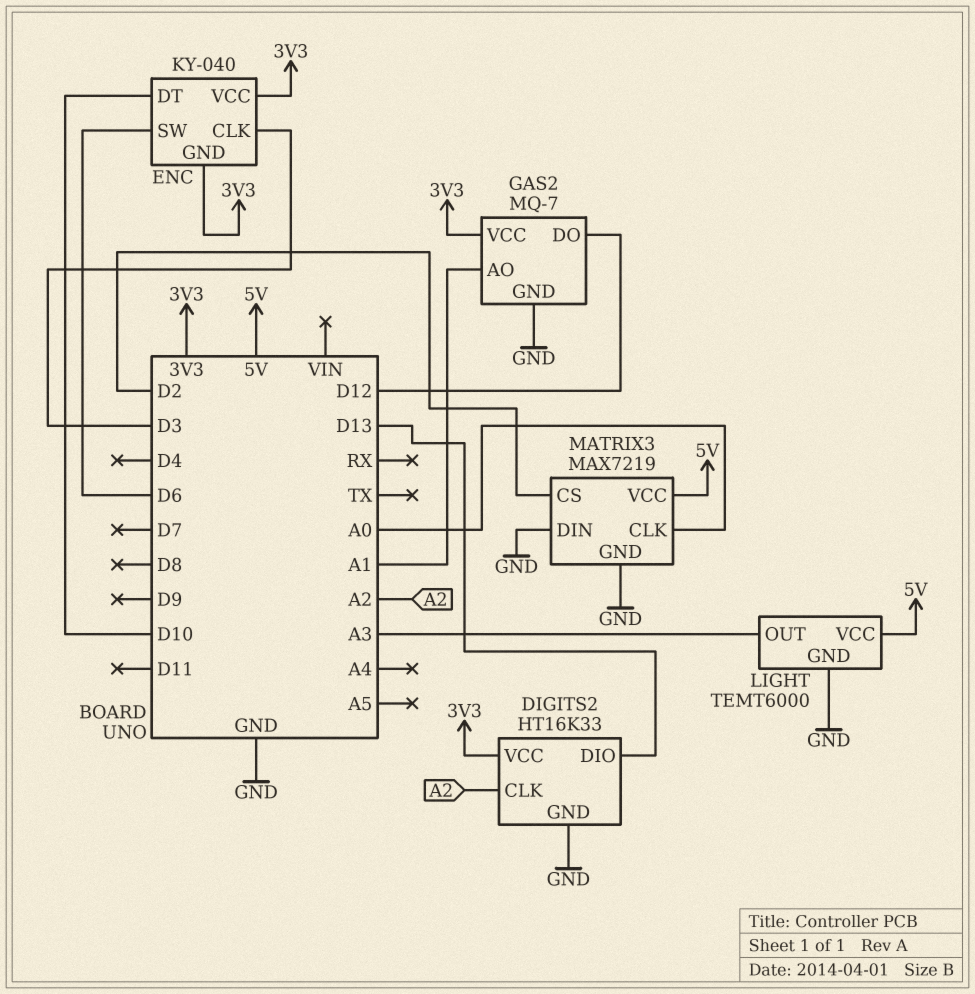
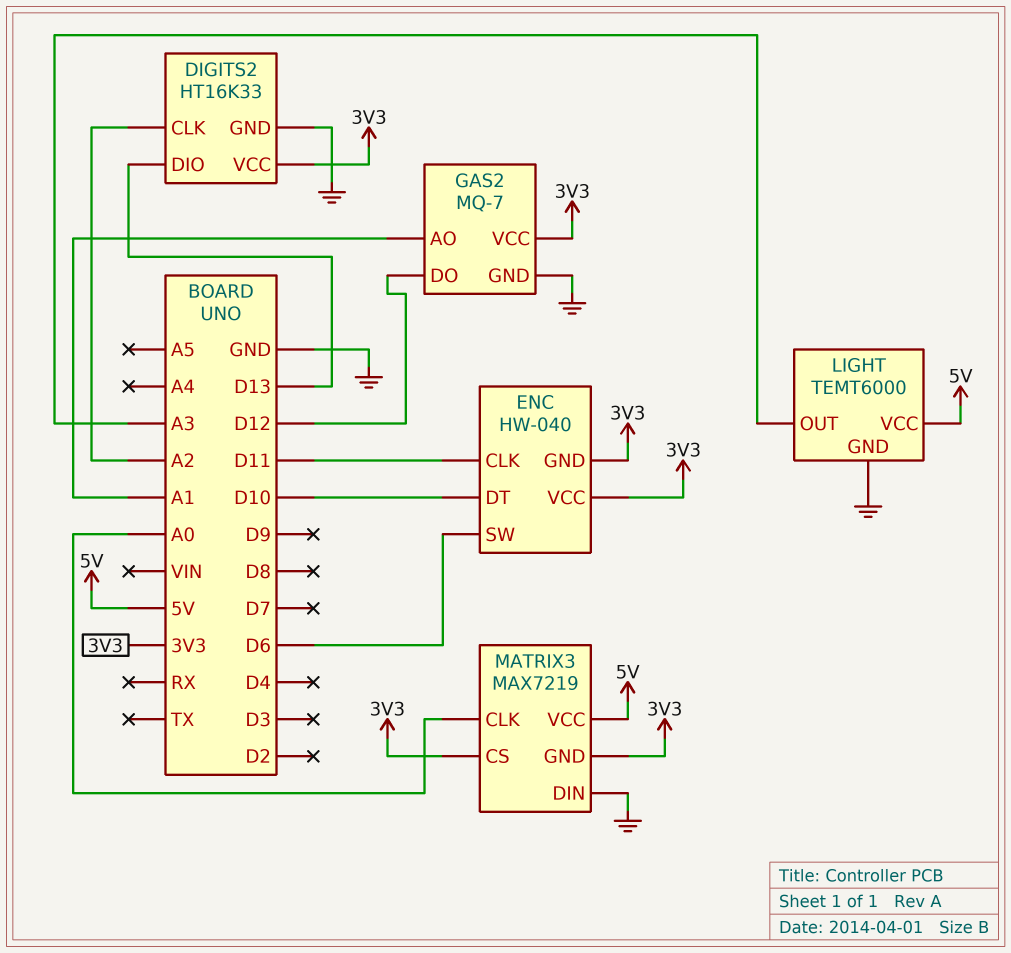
ENC: KY-040 -> HW-040
ENC pin CLK: D3 -> D11
MATRIX3 pin CS: D2 -> 3V3
MATRIX3 pin GND: GND -> 3V3

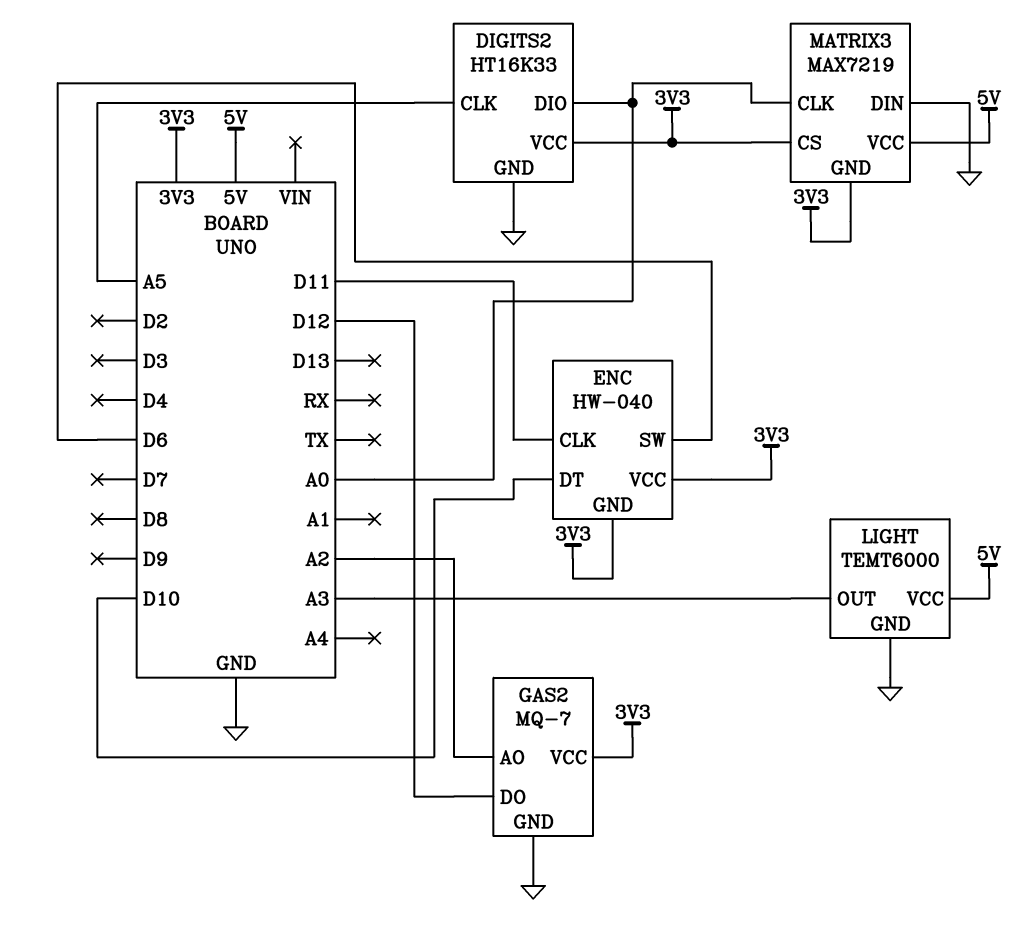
DIGITS2 pin CLK: A2 -> A5
DIGITS2 pin DIO: D13 -> A0
GAS2 pin AO: A1 -> A2

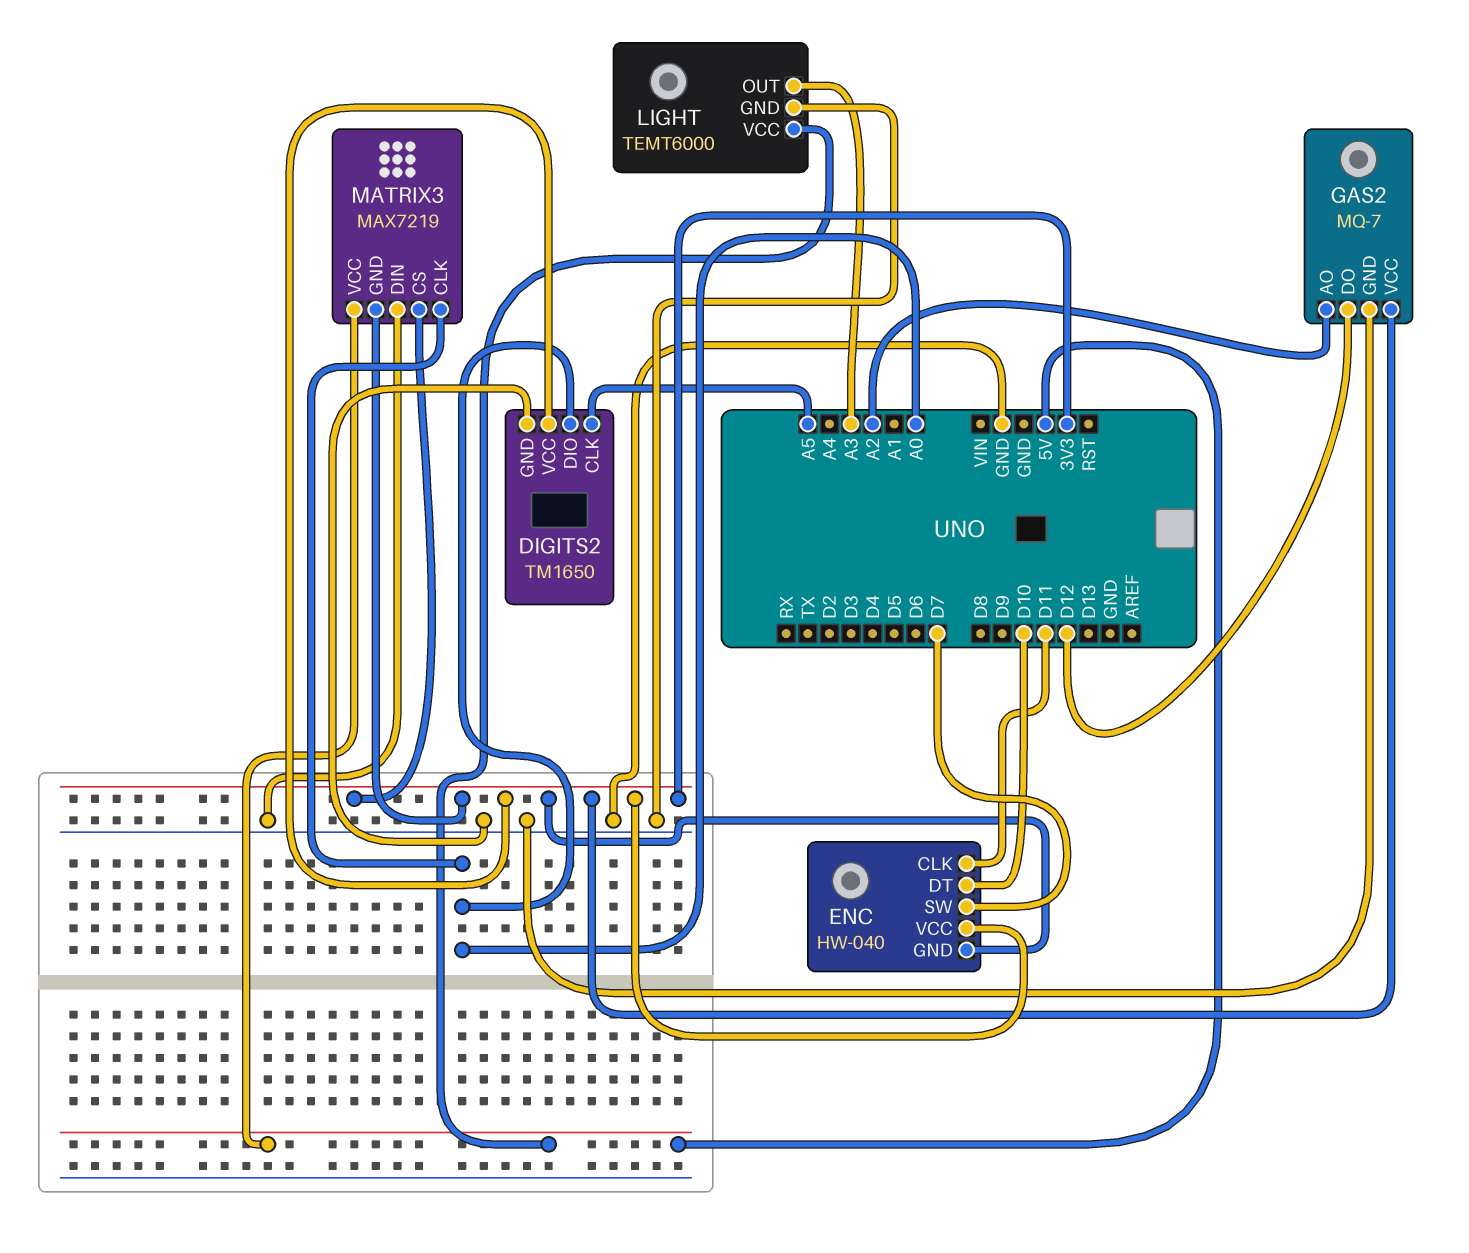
DIGITS2: HT16K33 -> TM1650
ENC pin SW: D6 -> D7

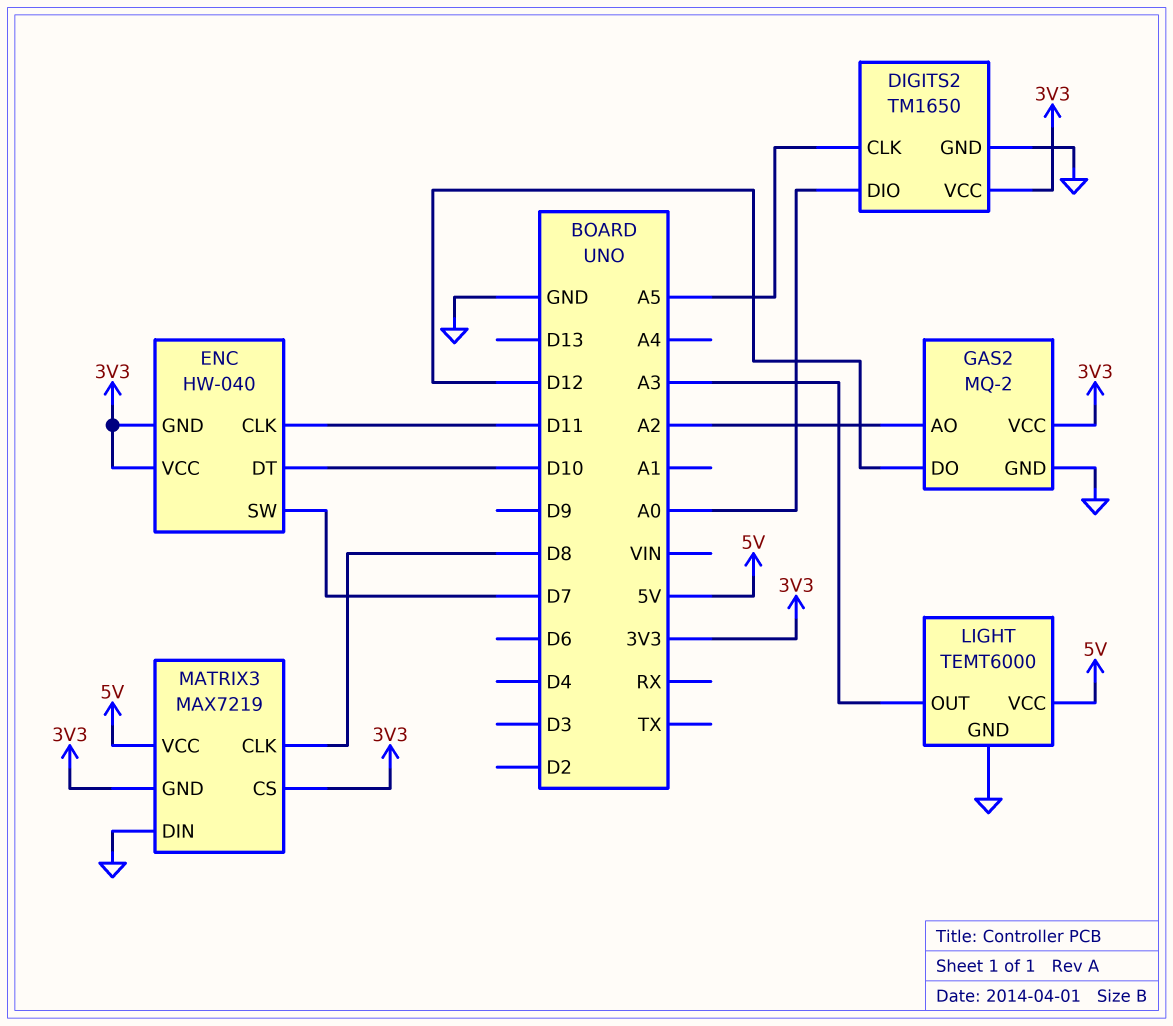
GAS2: MQ-7 -> MQ-2
MATRIX3 pin CLK: A0 -> D8

